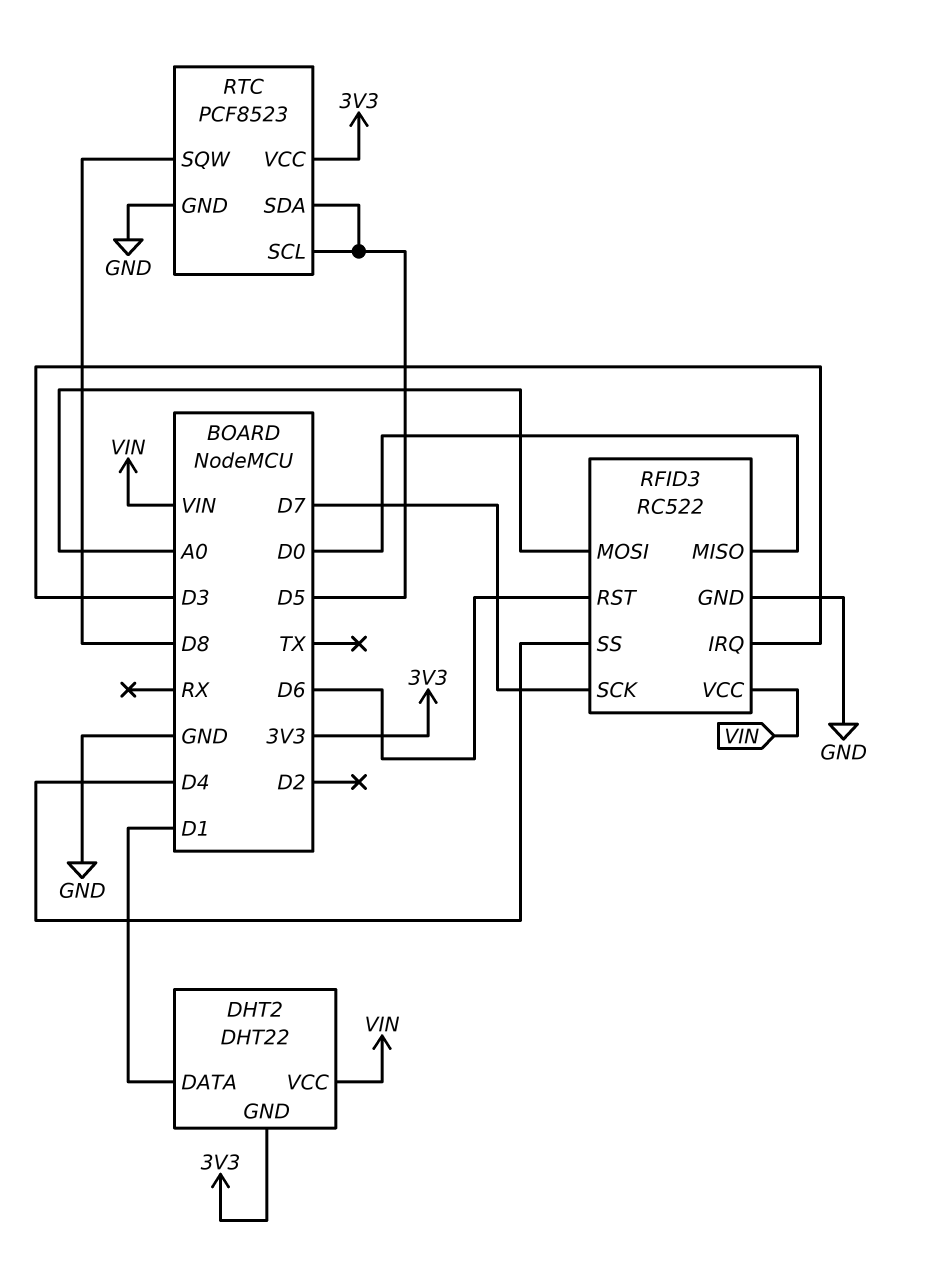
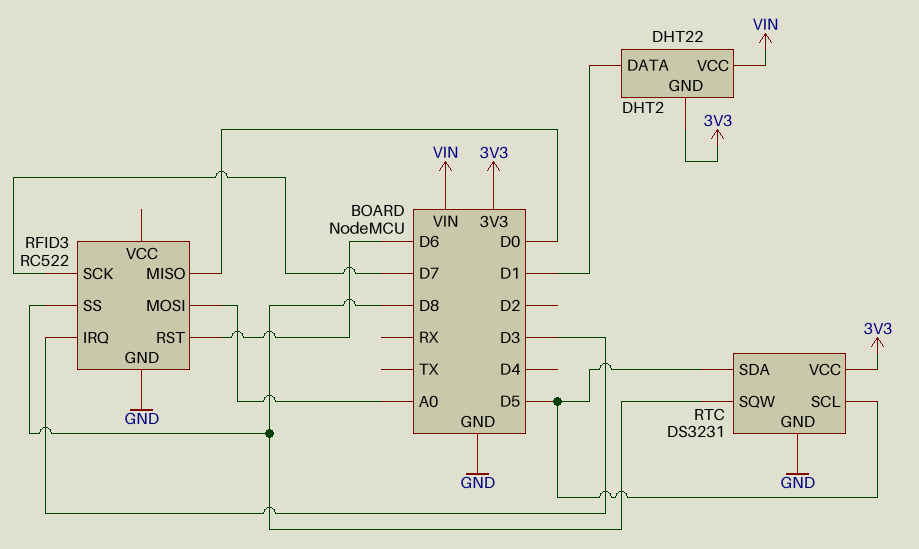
RFID3 pin SS: D4 -> D8
RFID3 pin VCC: VIN -> none
RTC: PCF8523 -> DS3231

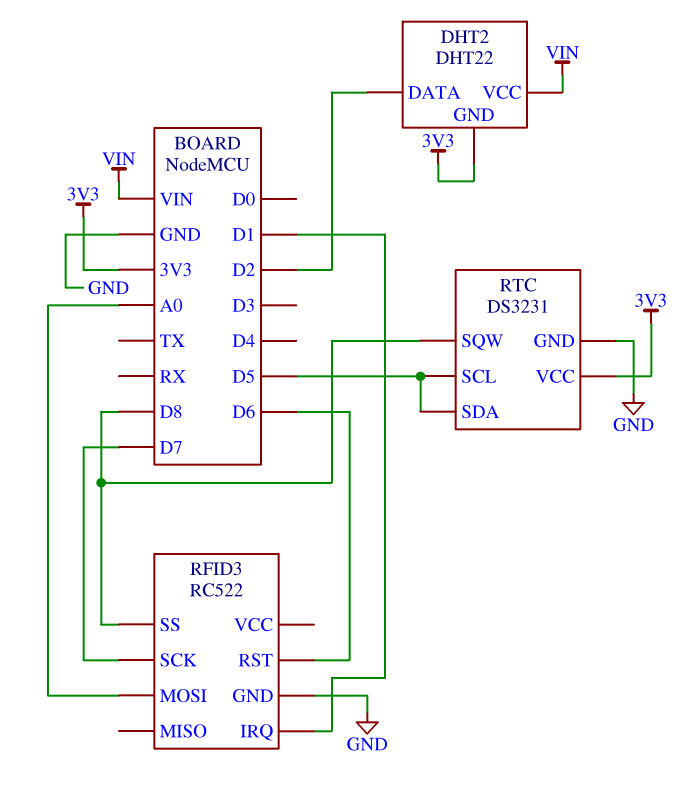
DHT2 pin DATA: D1 -> D2
RFID3 pin IRQ: D3 -> D1
RFID3 pin MISO: D0 -> none

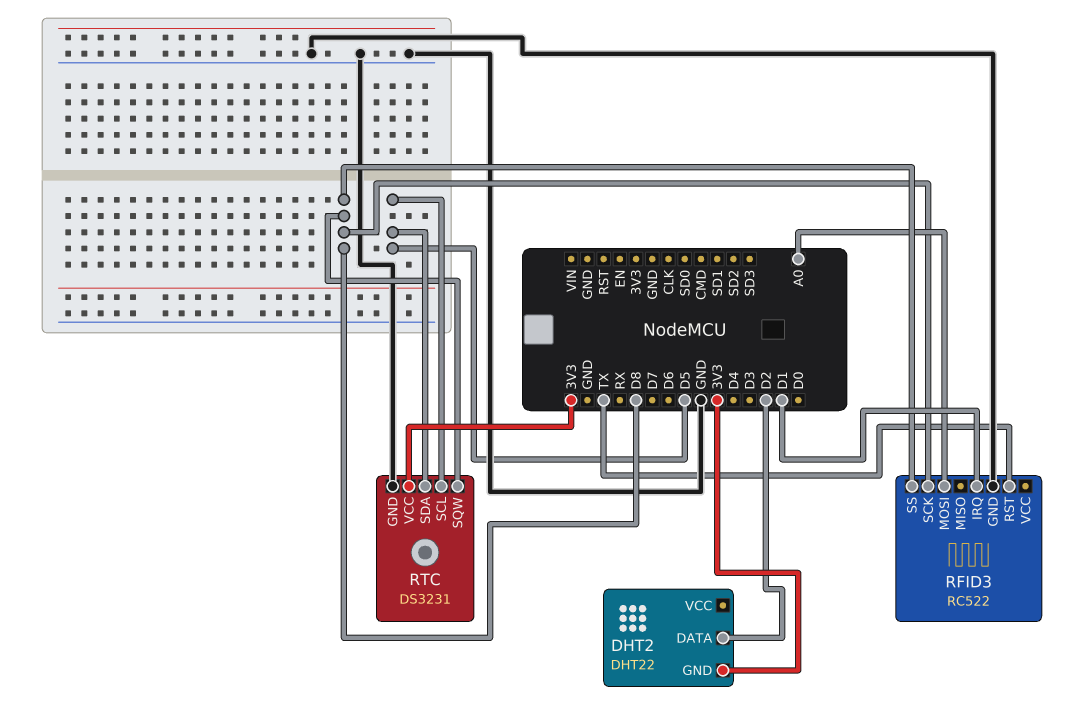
DHT2 pin VCC: VIN -> none
RFID3 pin RST: D6 -> TX
RFID3 pin SCK: D7 -> D8

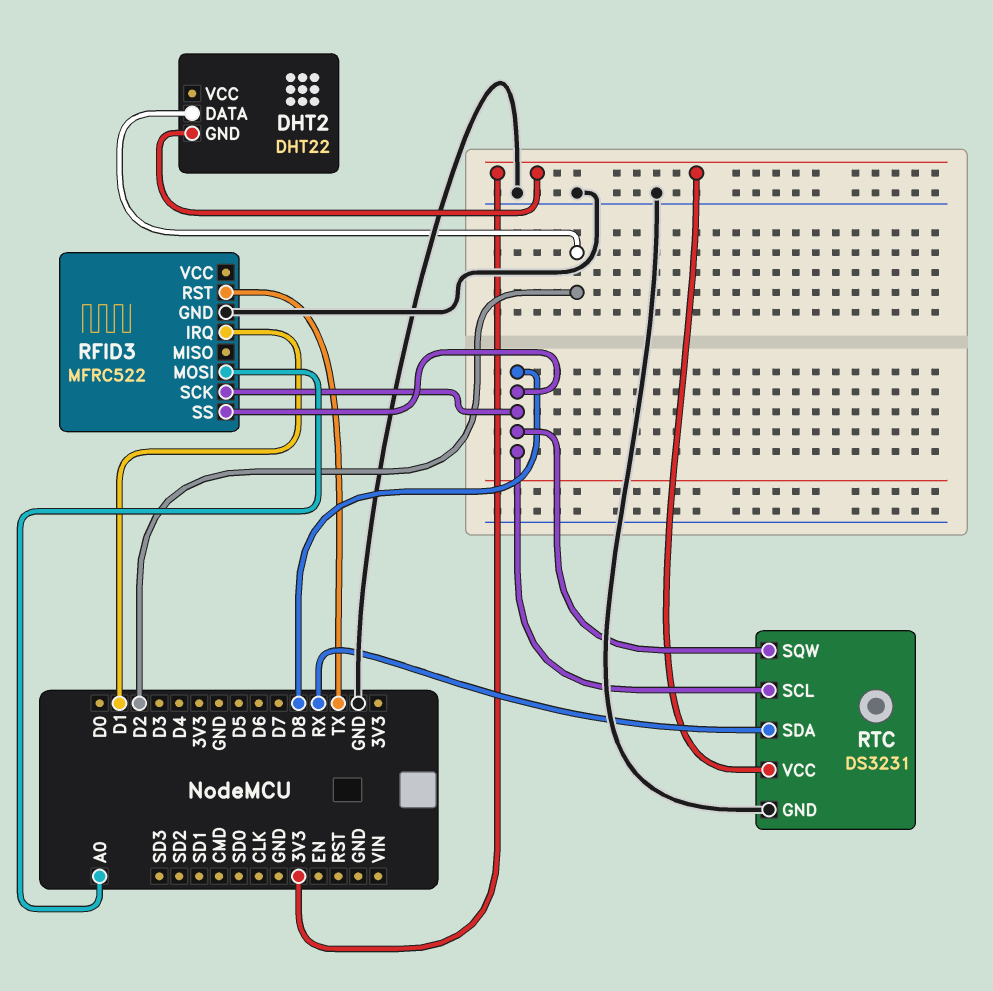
RFID3: RC522 -> MFRC522
RTC pin SCL: D5 -> D8
RTC pin SDA: D5 -> RX

